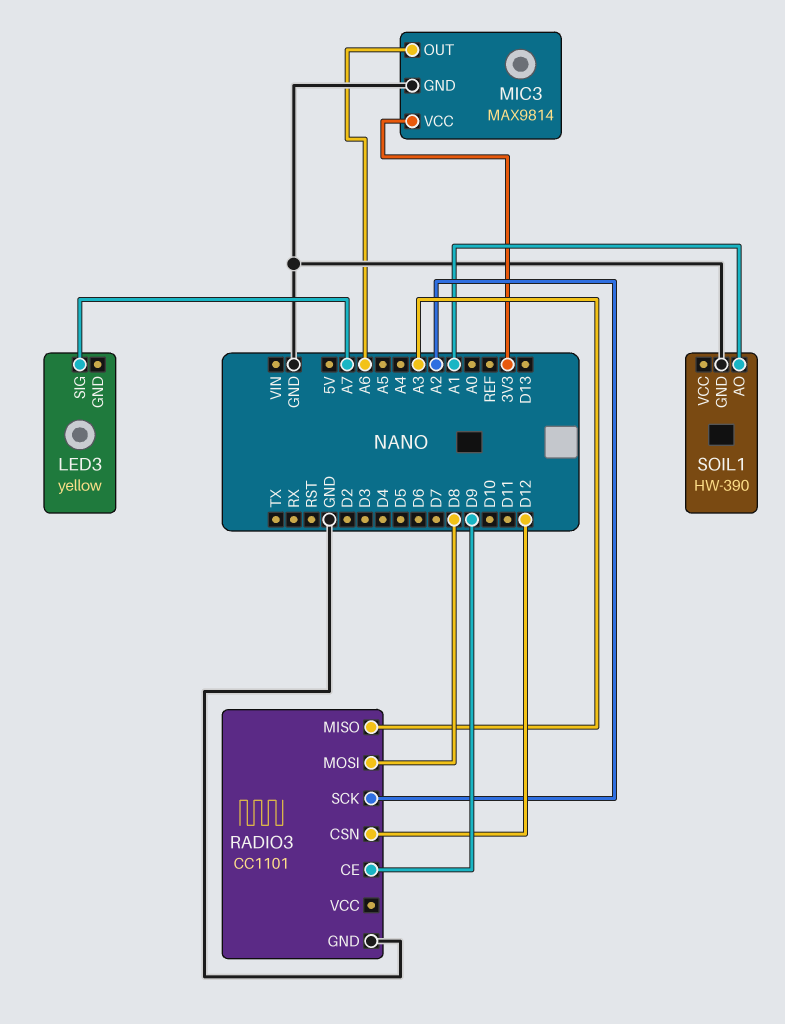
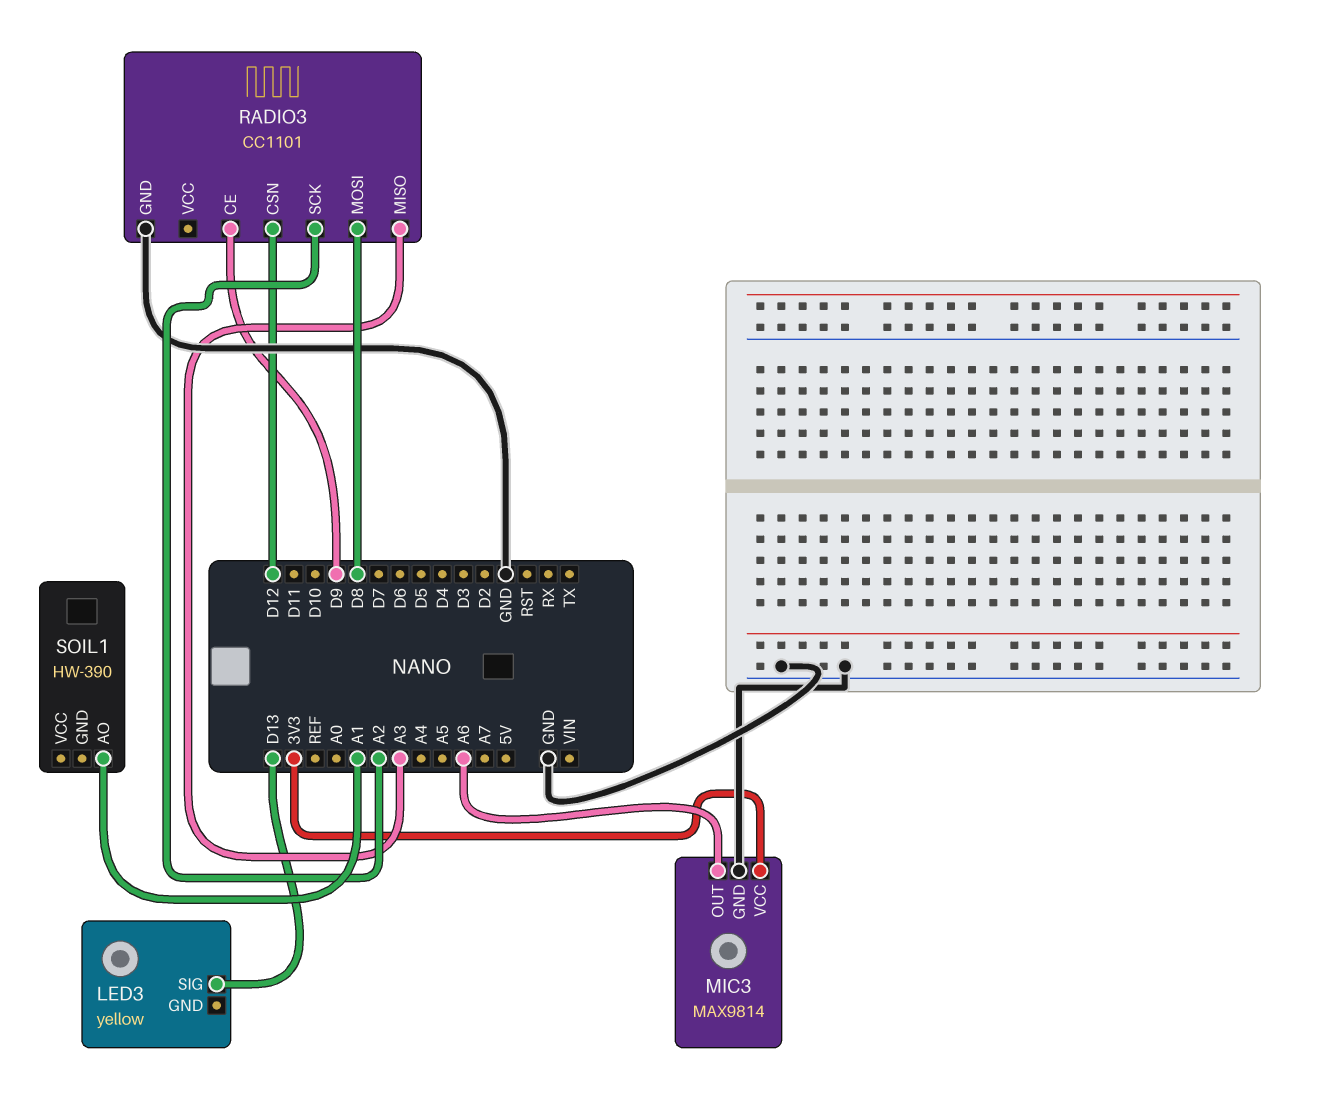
LED3 pin SIG: A7 -> D13
SOIL1 pin GND: GND -> none

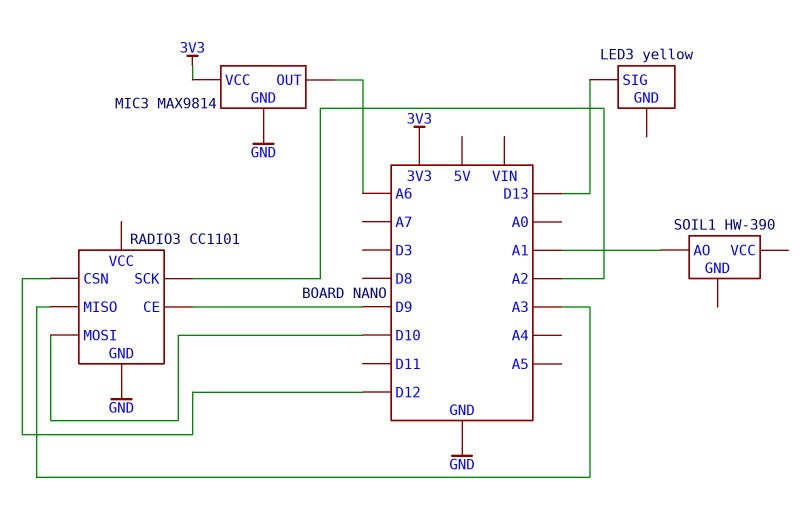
RADIO3 pin MOSI: D8 -> D10

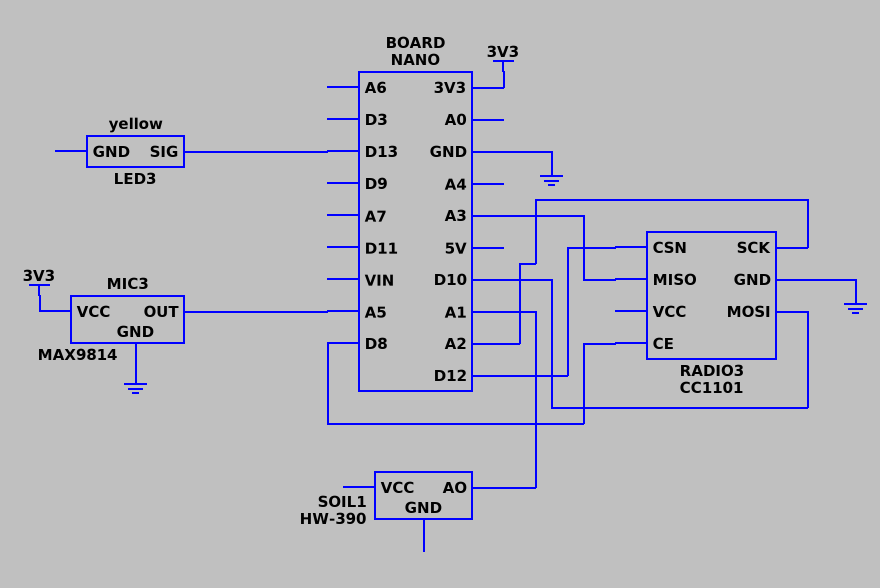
MIC3 pin OUT: A6 -> A5
RADIO3 pin CE: D9 -> D8

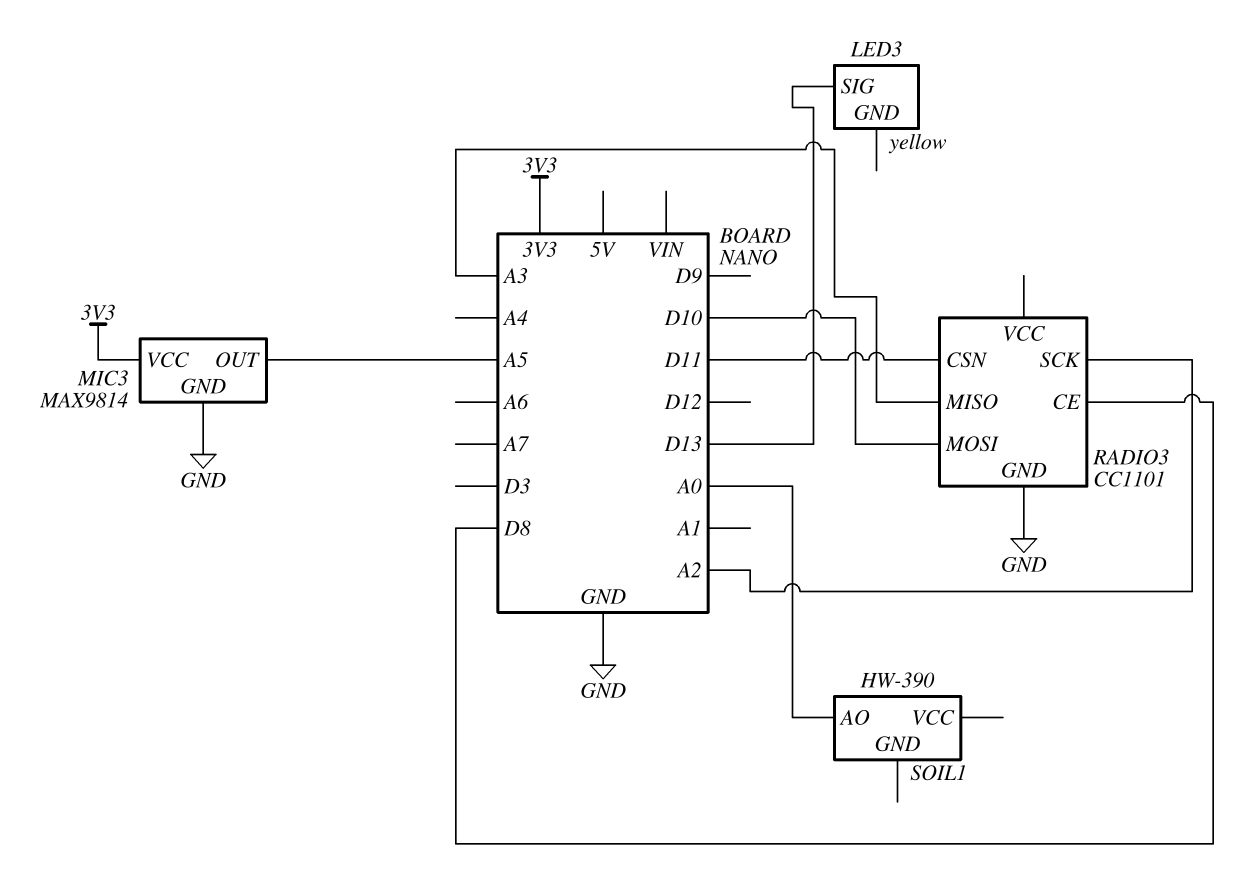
RADIO3 pin CSN: D12 -> D11
SOIL1 pin AO: A1 -> A0

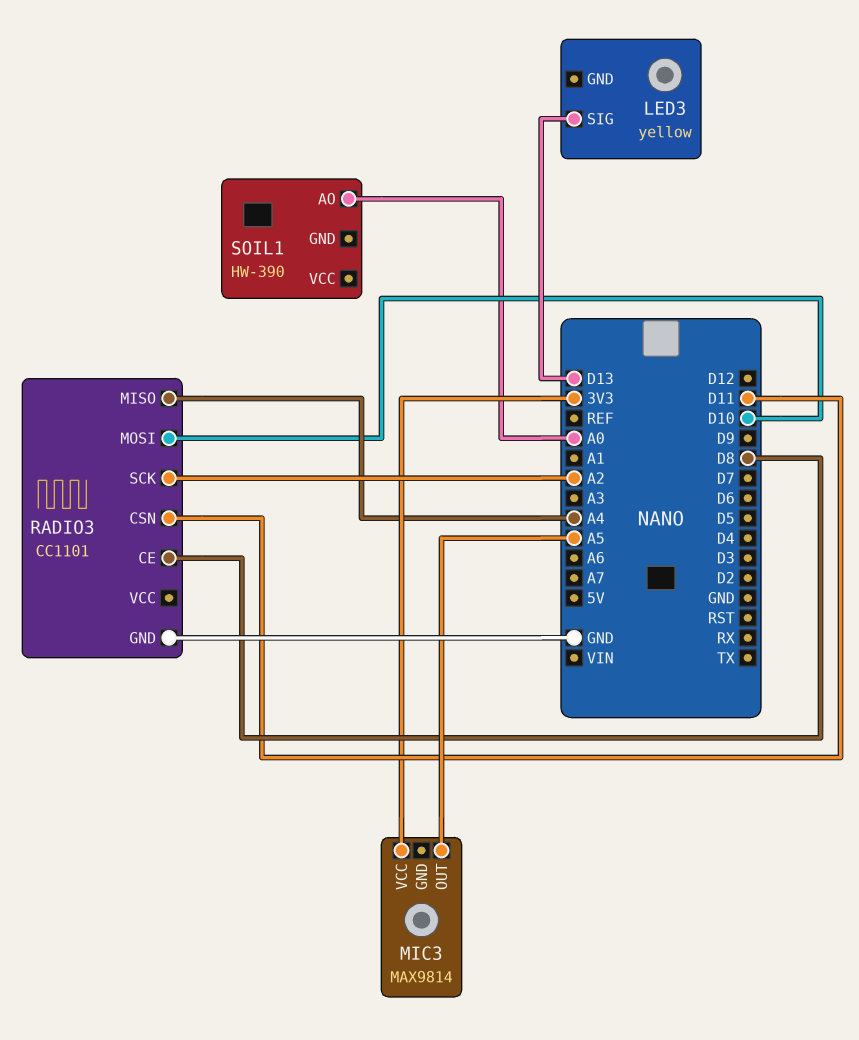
MIC3 pin GND: GND -> none
RADIO3 pin MISO: A3 -> A4

